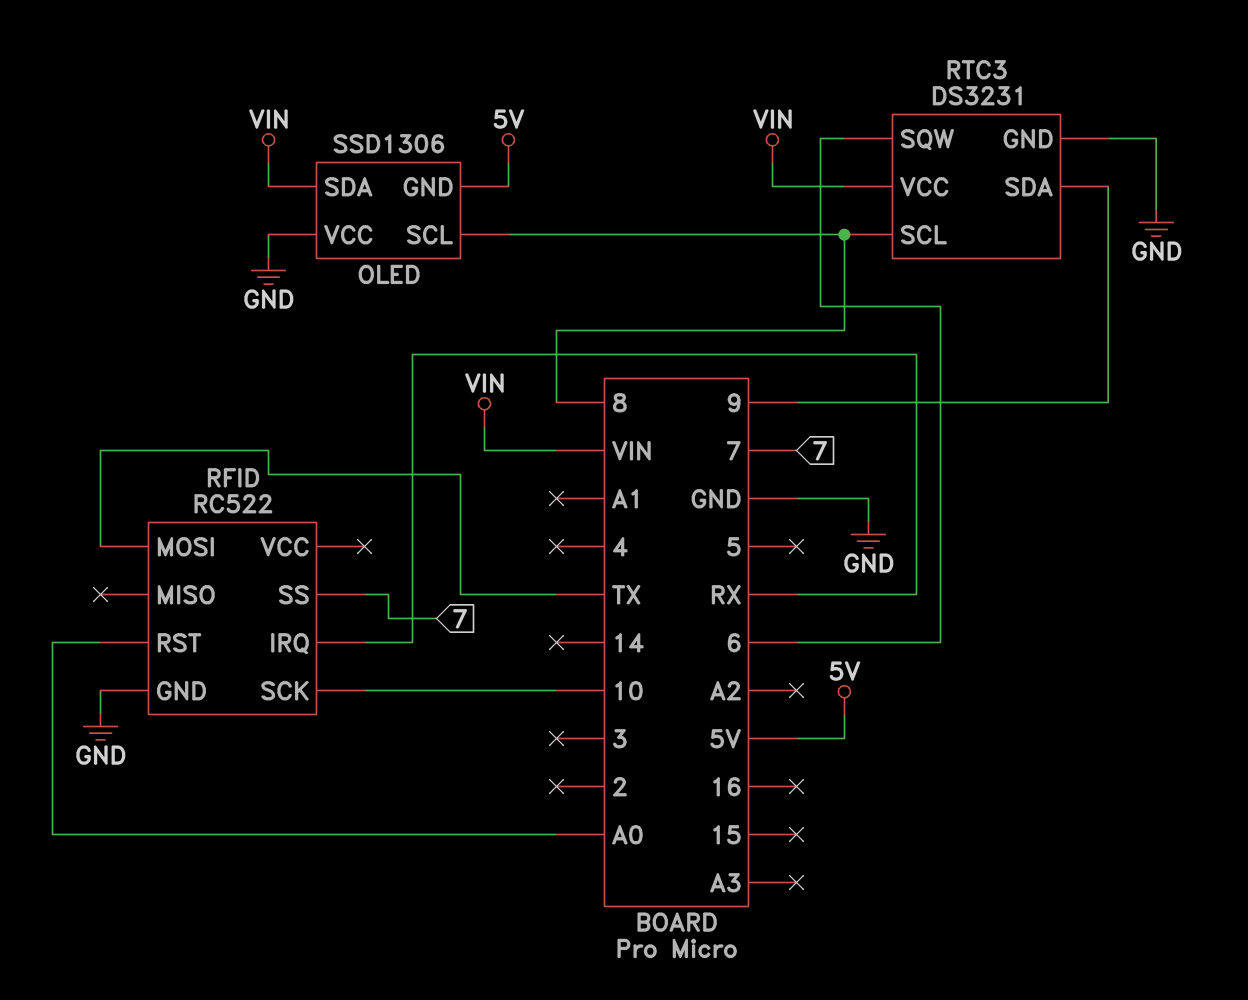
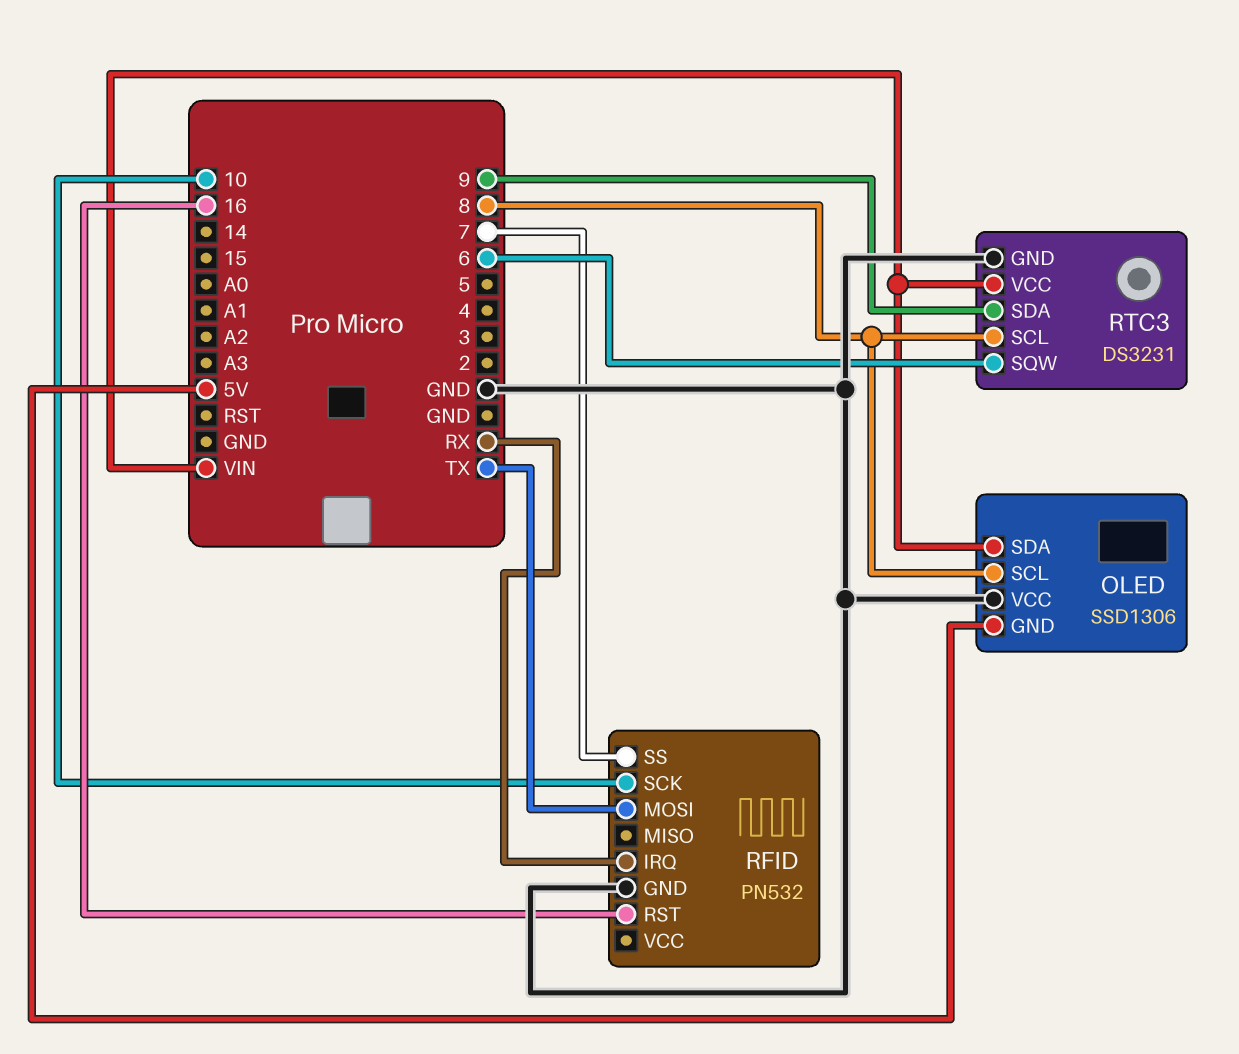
RFID: RC522 -> PN532
RFID pin RST: A0 -> 16

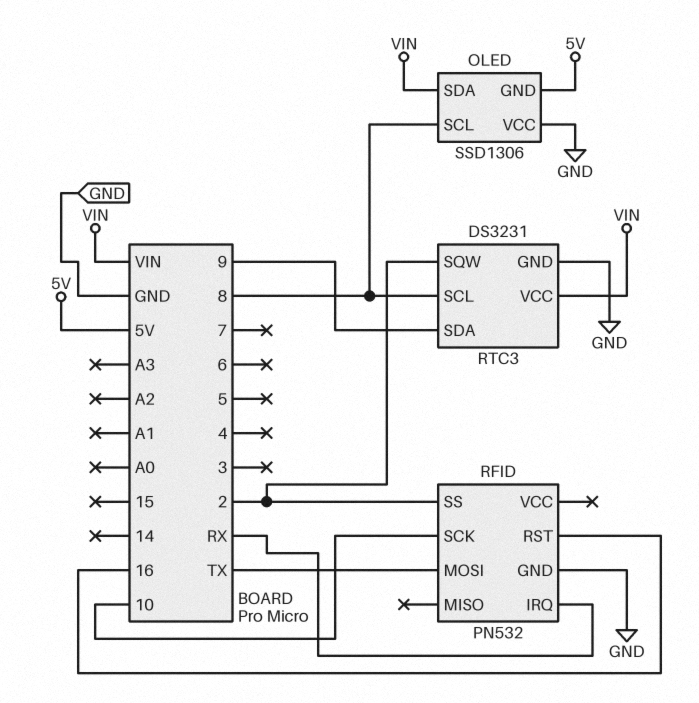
RFID pin SS: 7 -> 2
RTC3 pin SQW: 6 -> 2

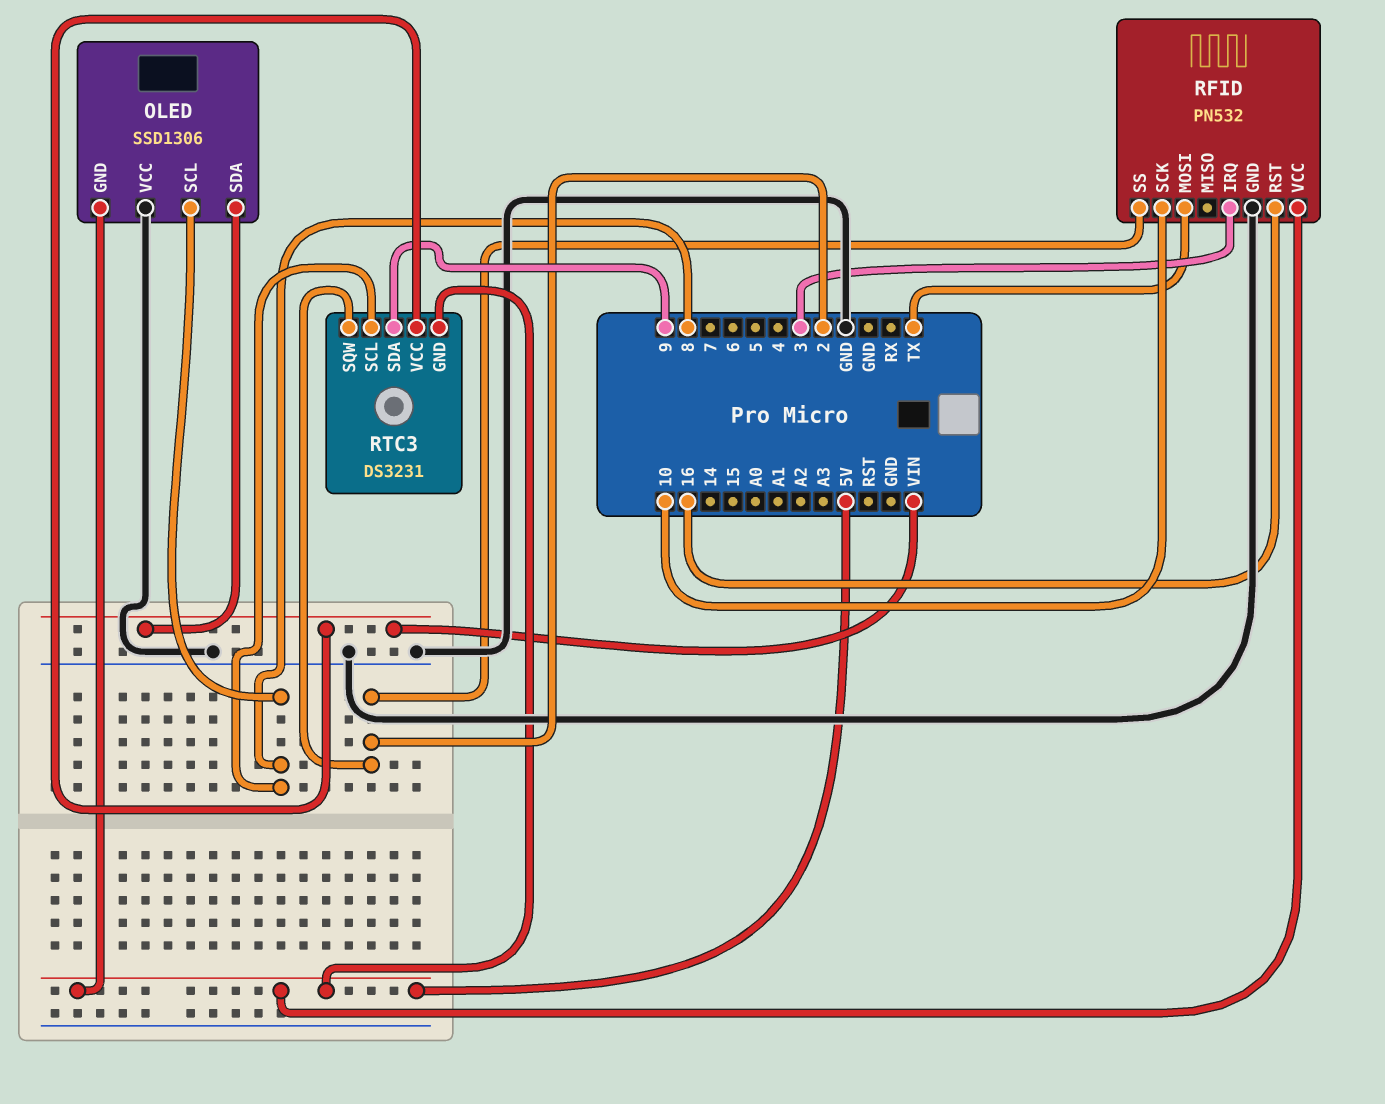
RFID pin IRQ: RX -> 3
RFID pin VCC: none -> 5V
RTC3 pin GND: GND -> 5V

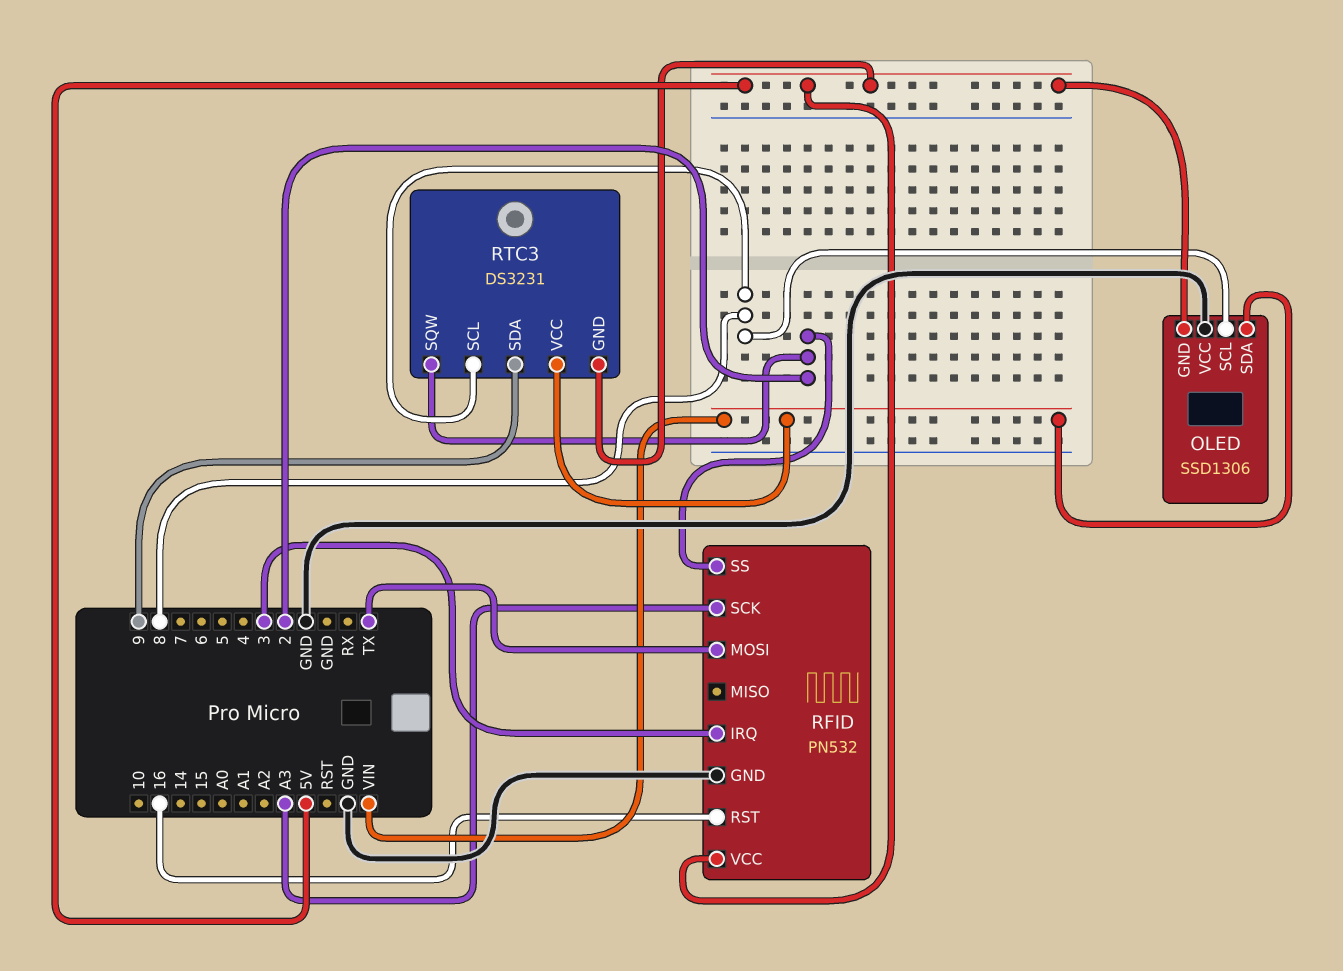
RFID pin SCK: 10 -> A3

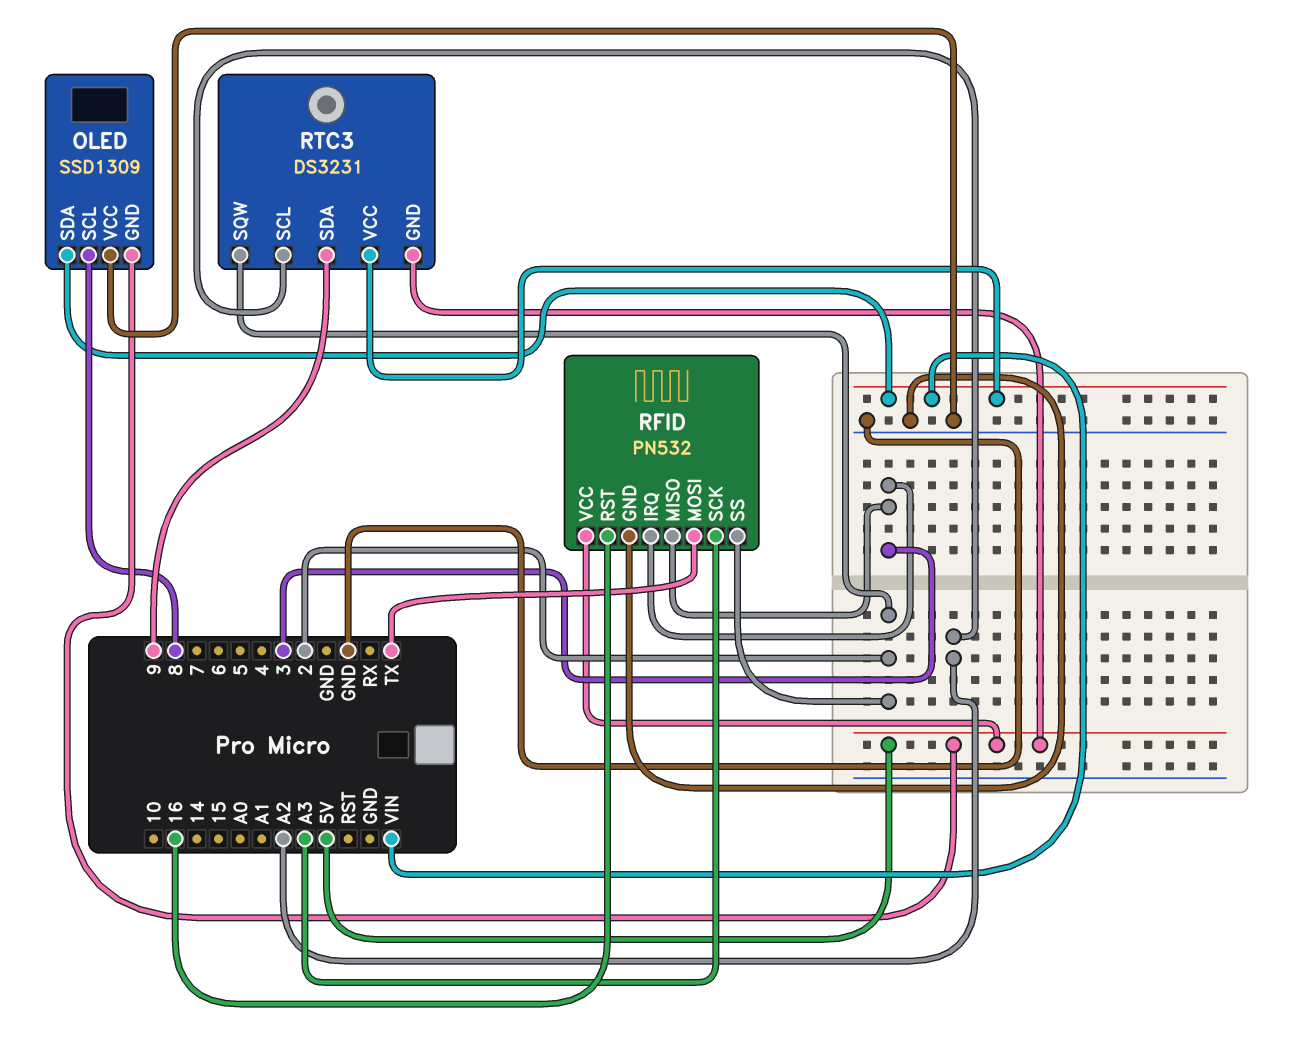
OLED: SSD1306 -> SSD1309
RFID pin MISO: none -> 3
RTC3 pin SCL: 8 -> A2

